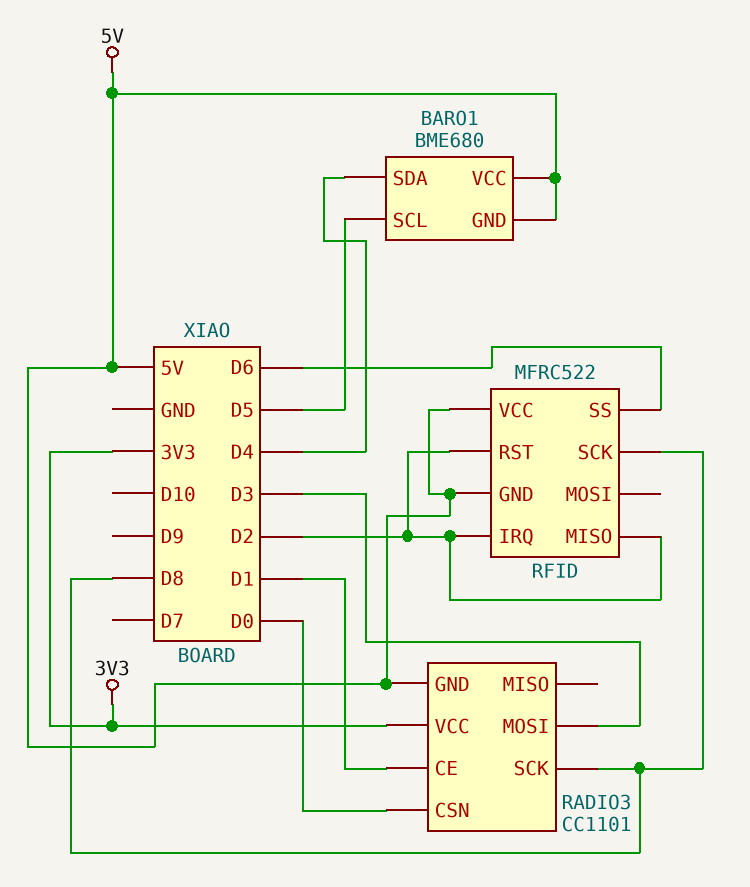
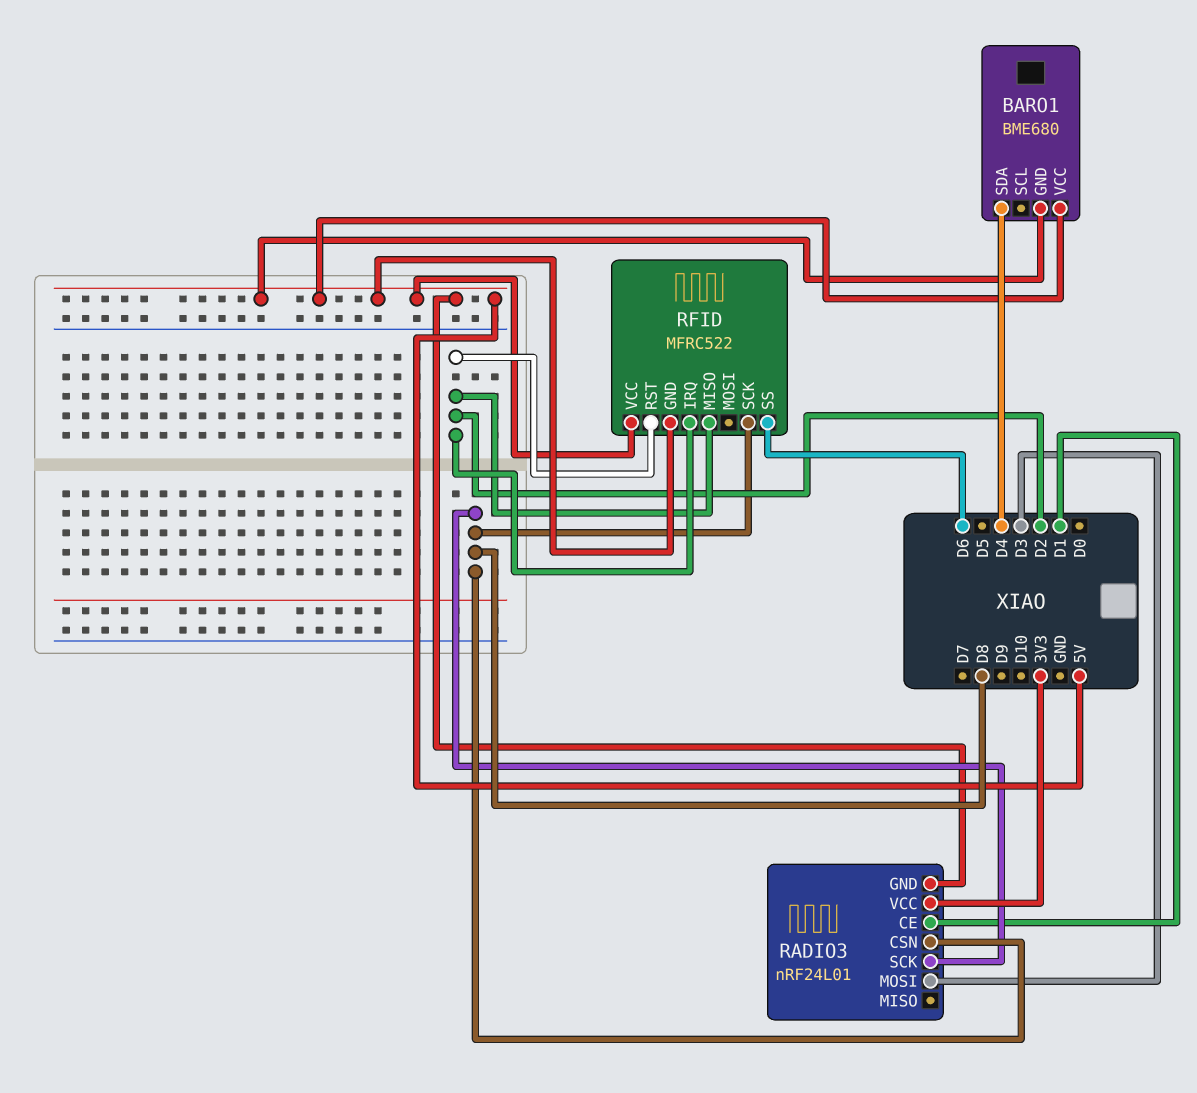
BARO1 pin SCL: D5 -> none
RADIO3: CC1101 -> nRF24L01
RADIO3 pin CSN: D0 -> D8

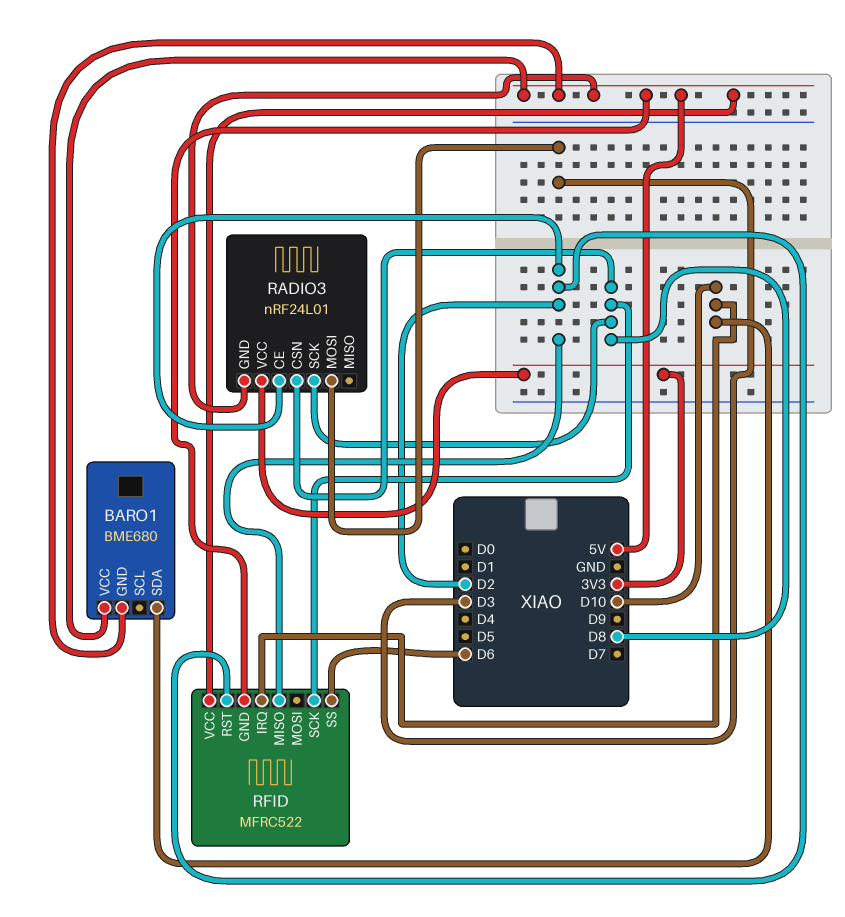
BARO1 pin SDA: D4 -> D10
RADIO3 pin CE: D1 -> D2
RFID pin IRQ: D2 -> D10

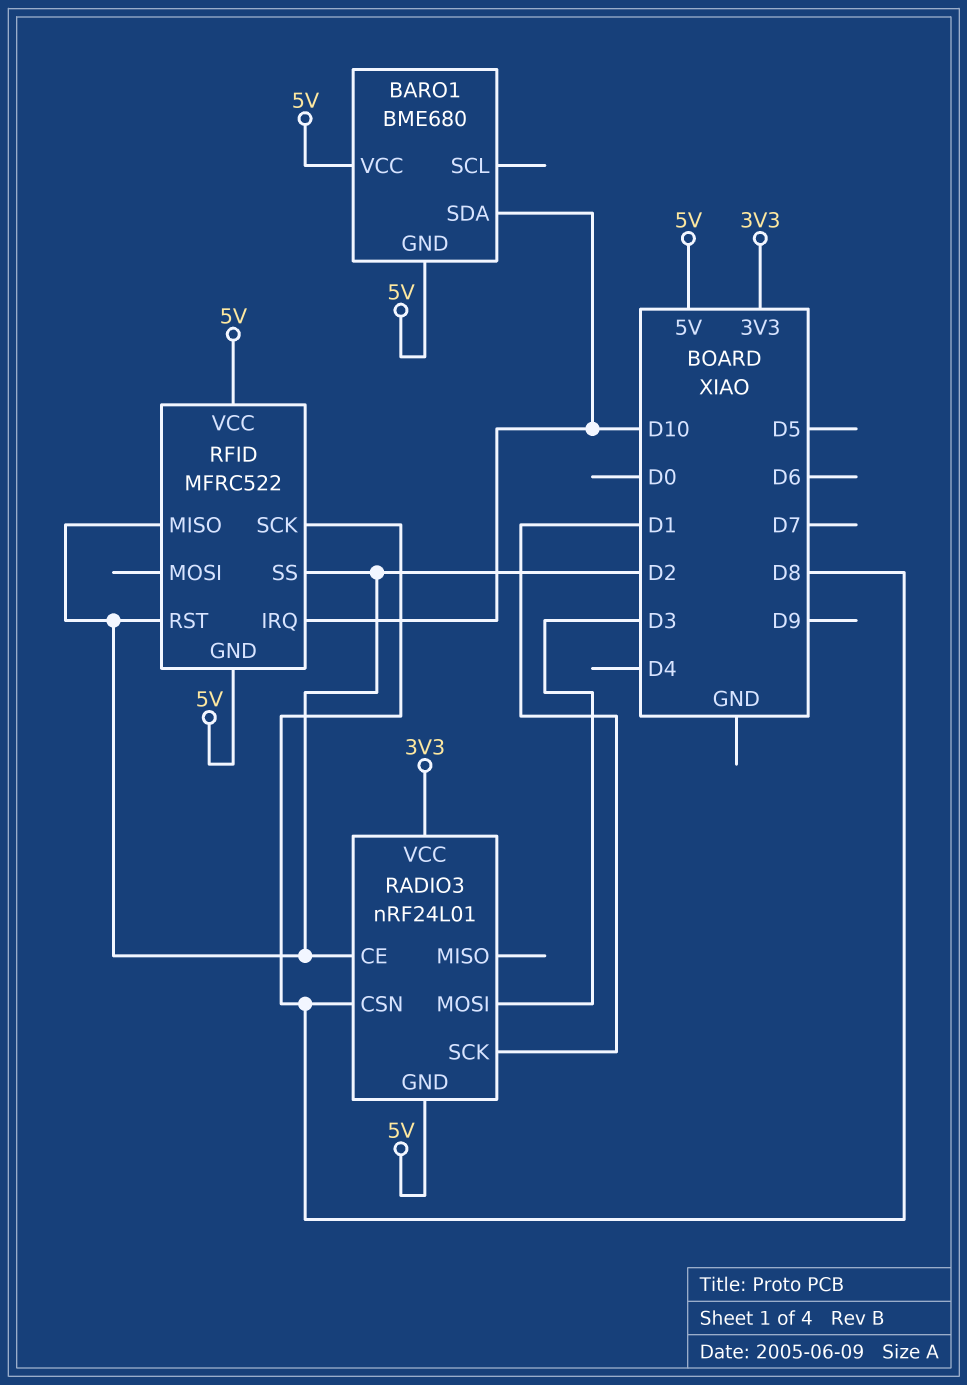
RADIO3 pin SCK: D8 -> D1
RFID pin SS: D6 -> D2

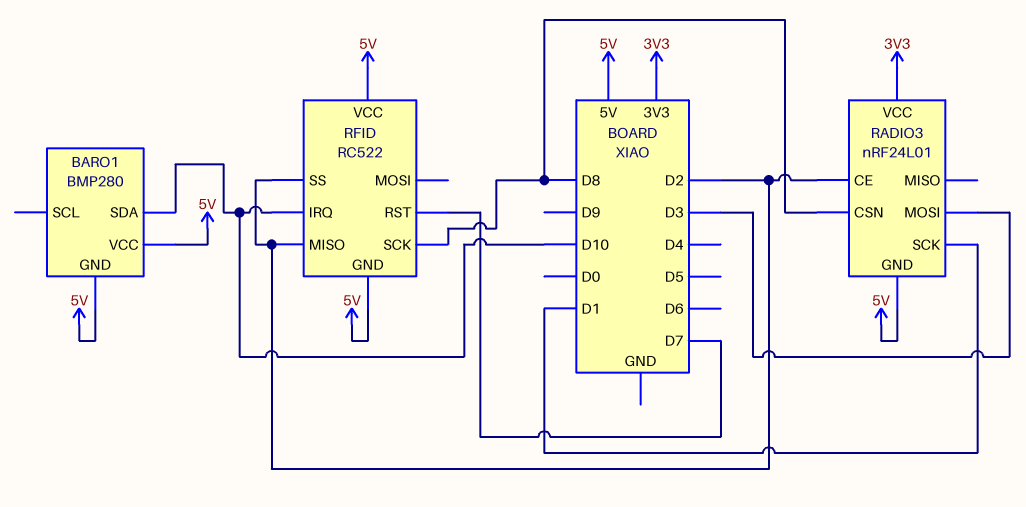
BARO1: BME680 -> BMP280
RFID: MFRC522 -> RC522
RFID pin RST: D2 -> D7

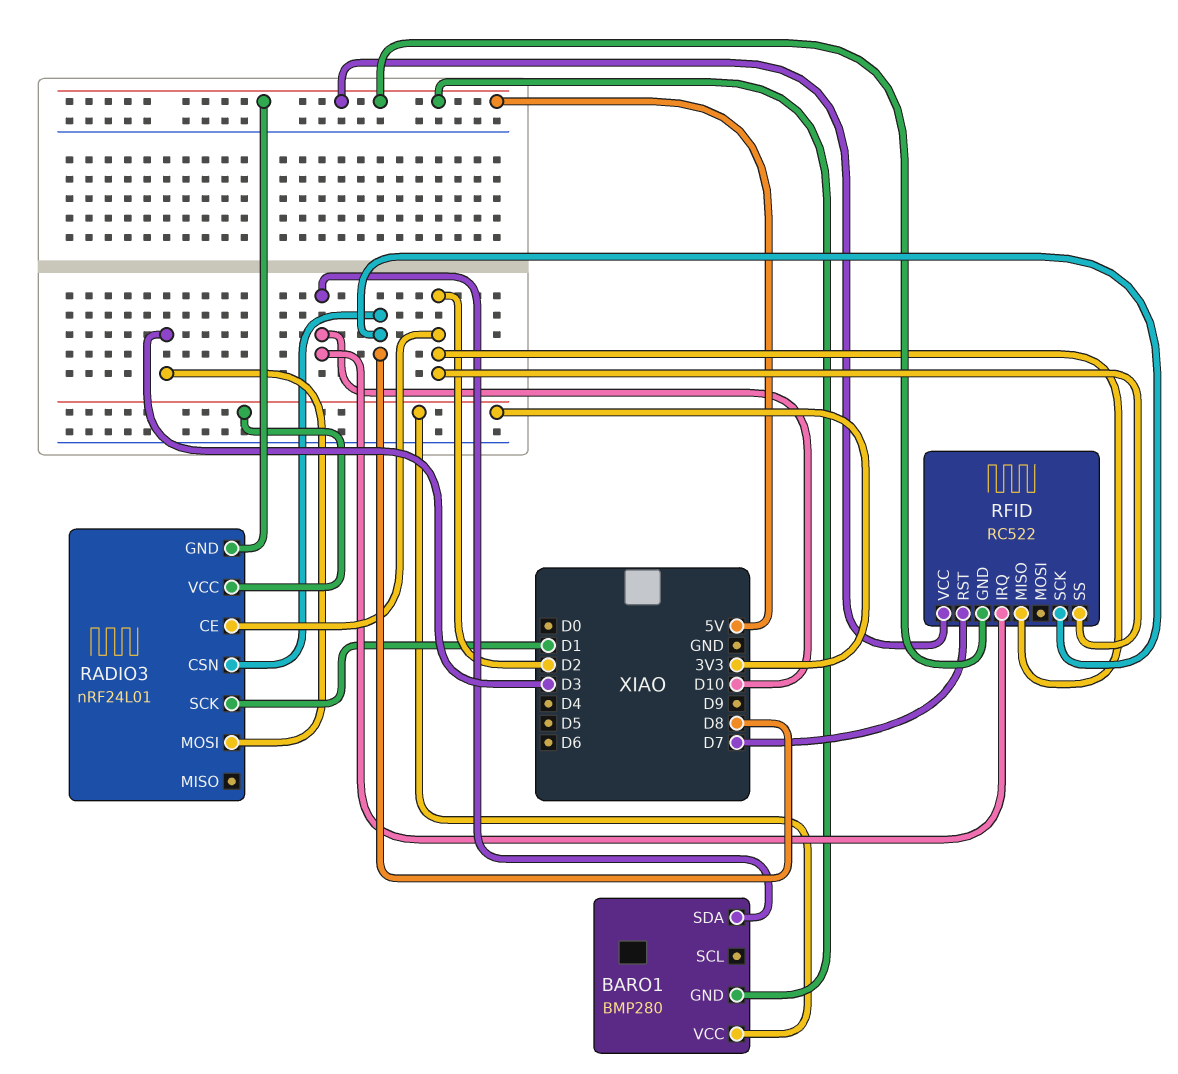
BARO1 pin VCC: 5V -> 3V3

